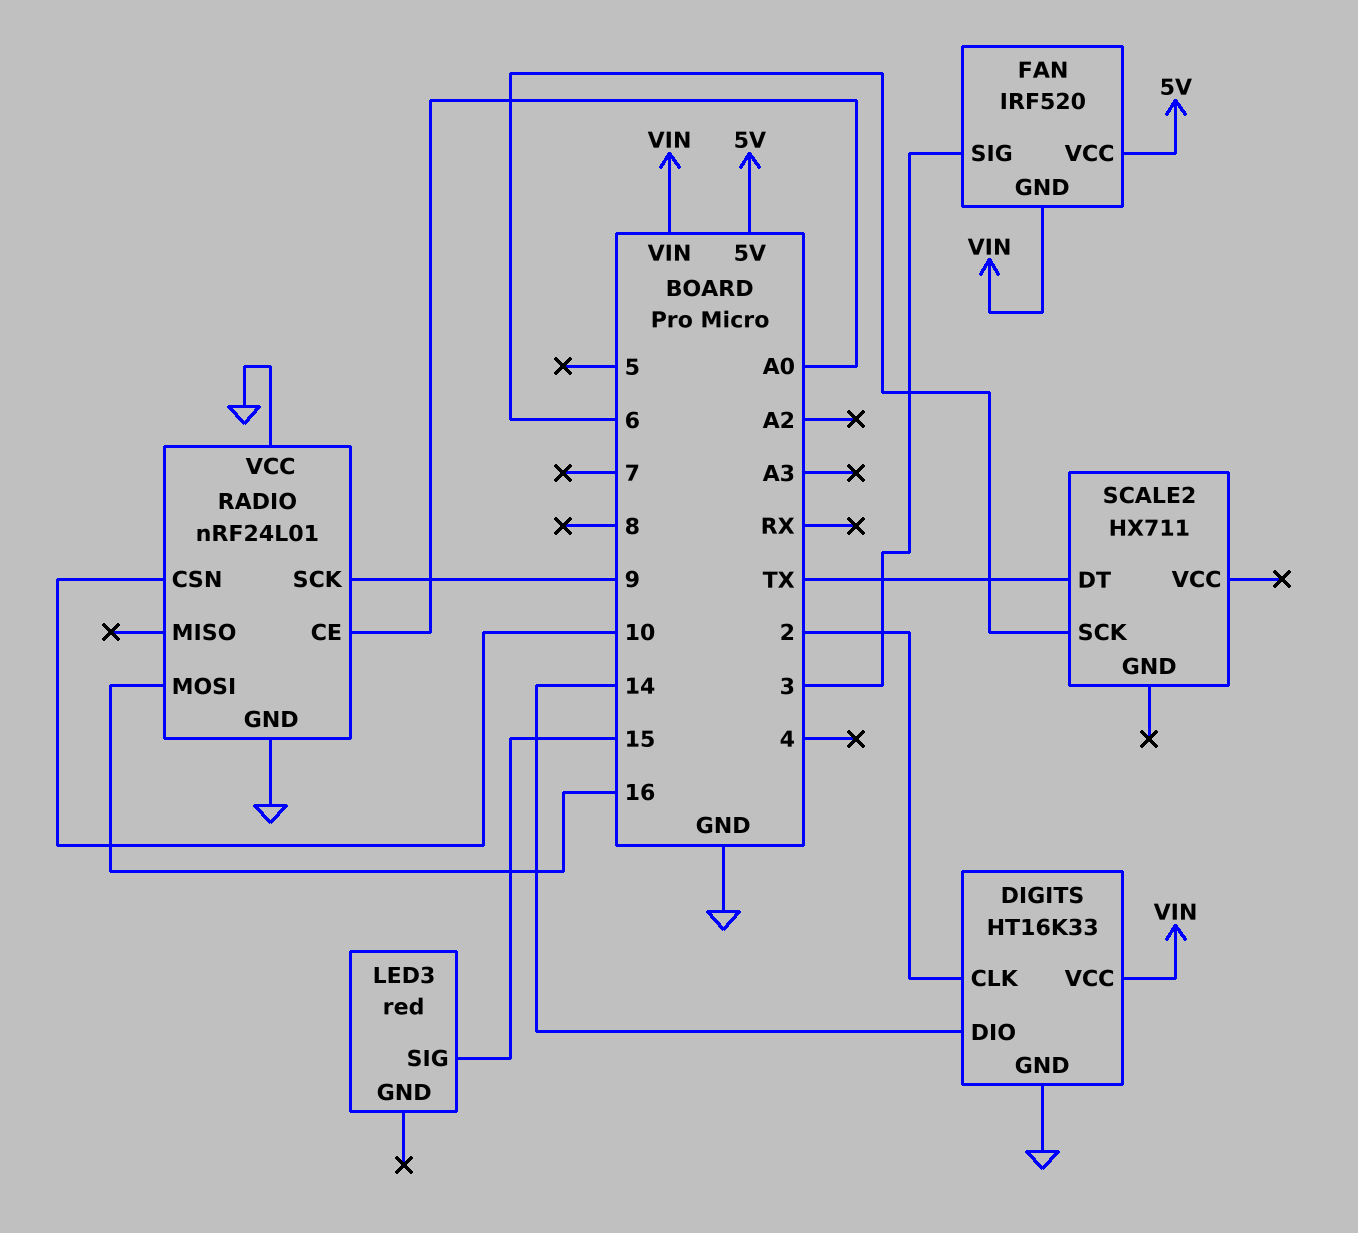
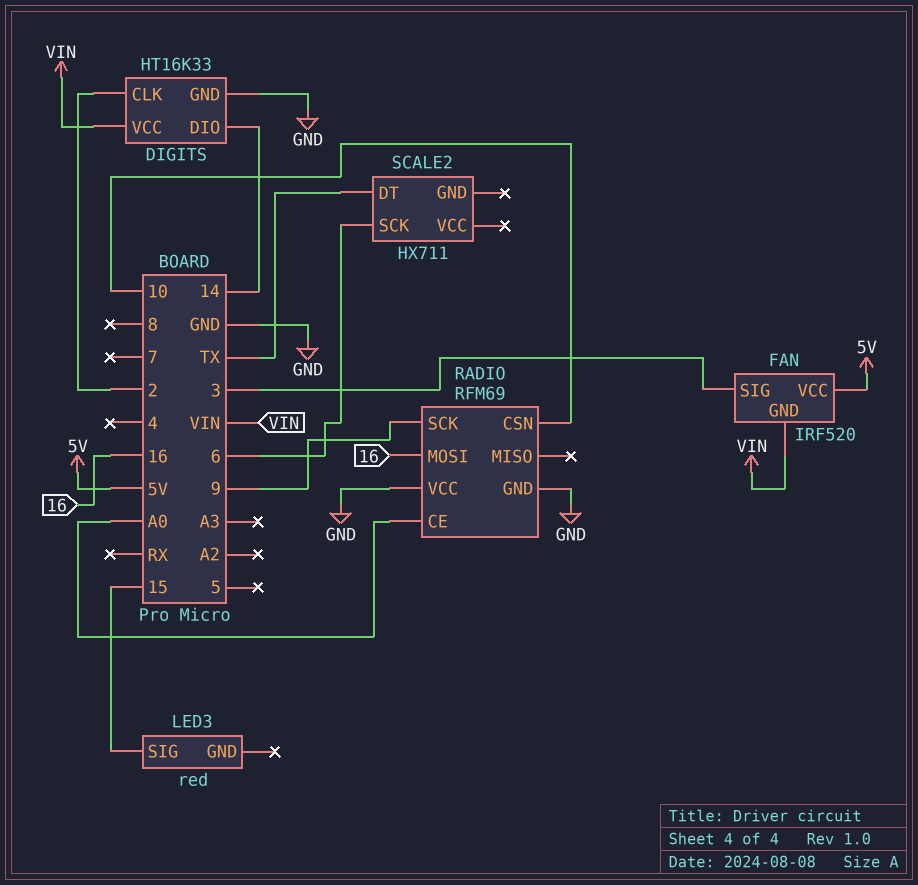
RADIO: nRF24L01 -> RFM69

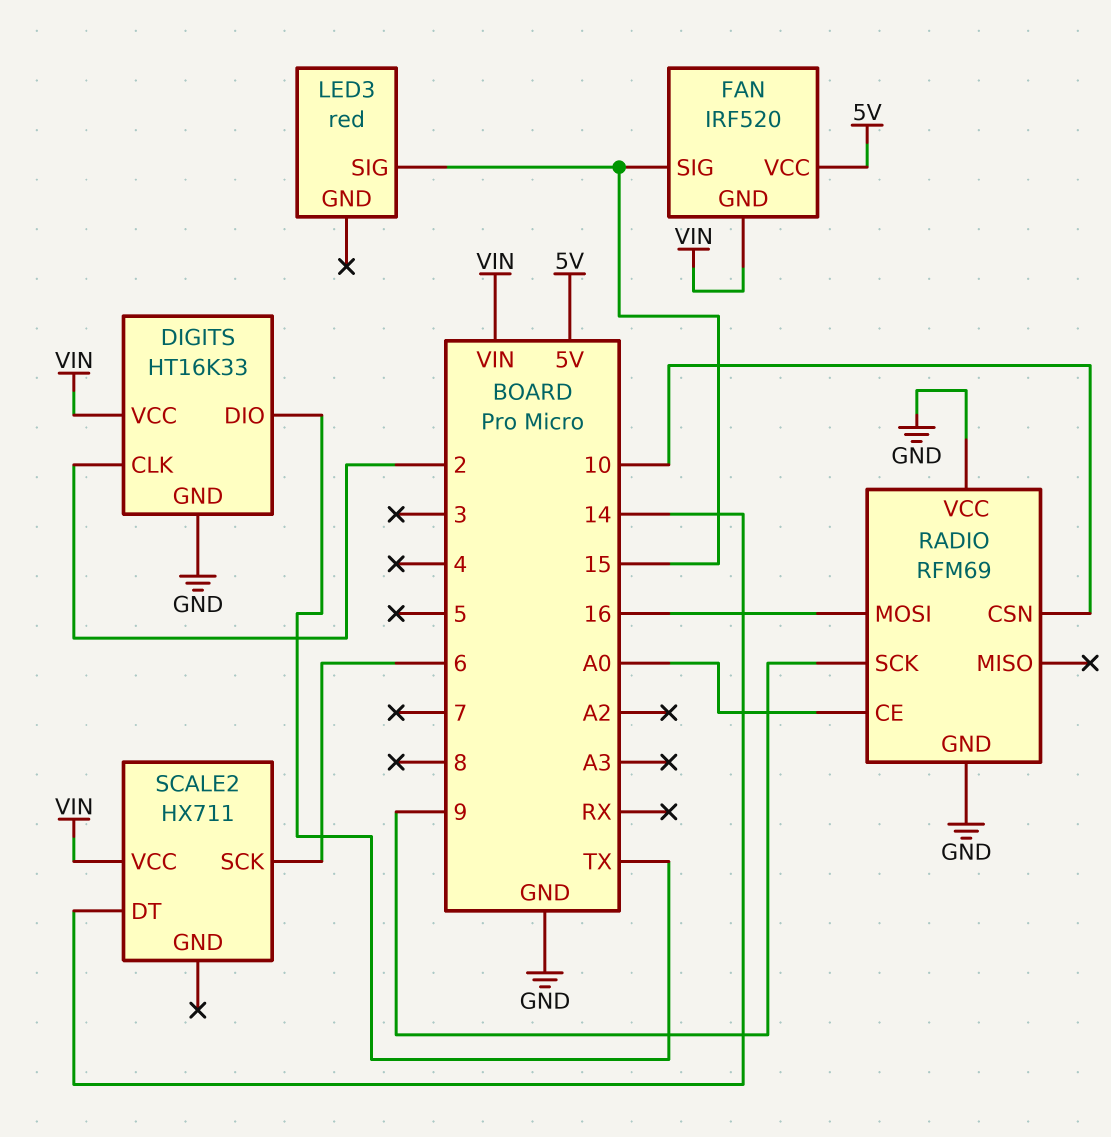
DIGITS pin DIO: 14 -> TX
FAN pin SIG: 3 -> 15
SCALE2 pin DT: TX -> 14
SCALE2 pin VCC: none -> VIN

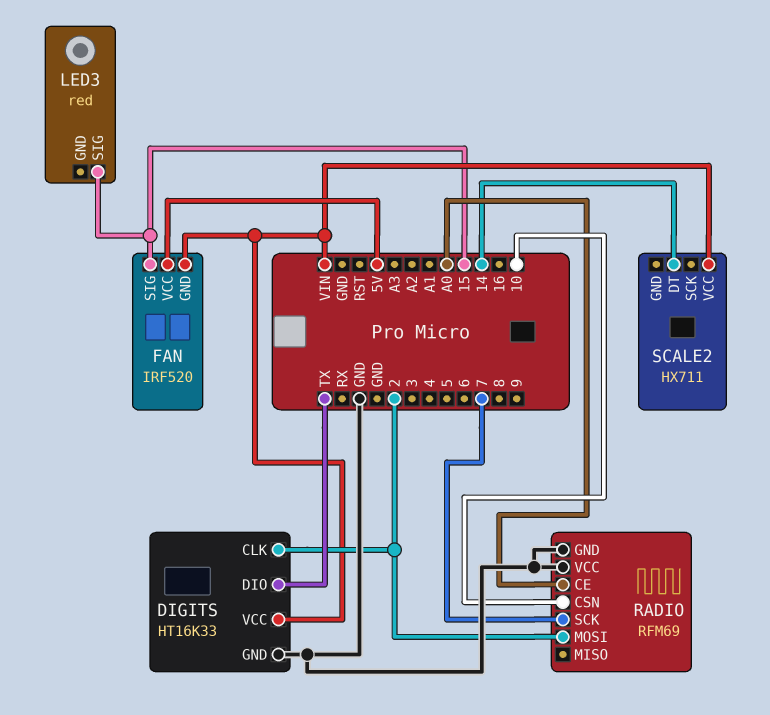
RADIO pin MOSI: 16 -> 2
RADIO pin SCK: 9 -> 7
SCALE2 pin SCK: 6 -> none

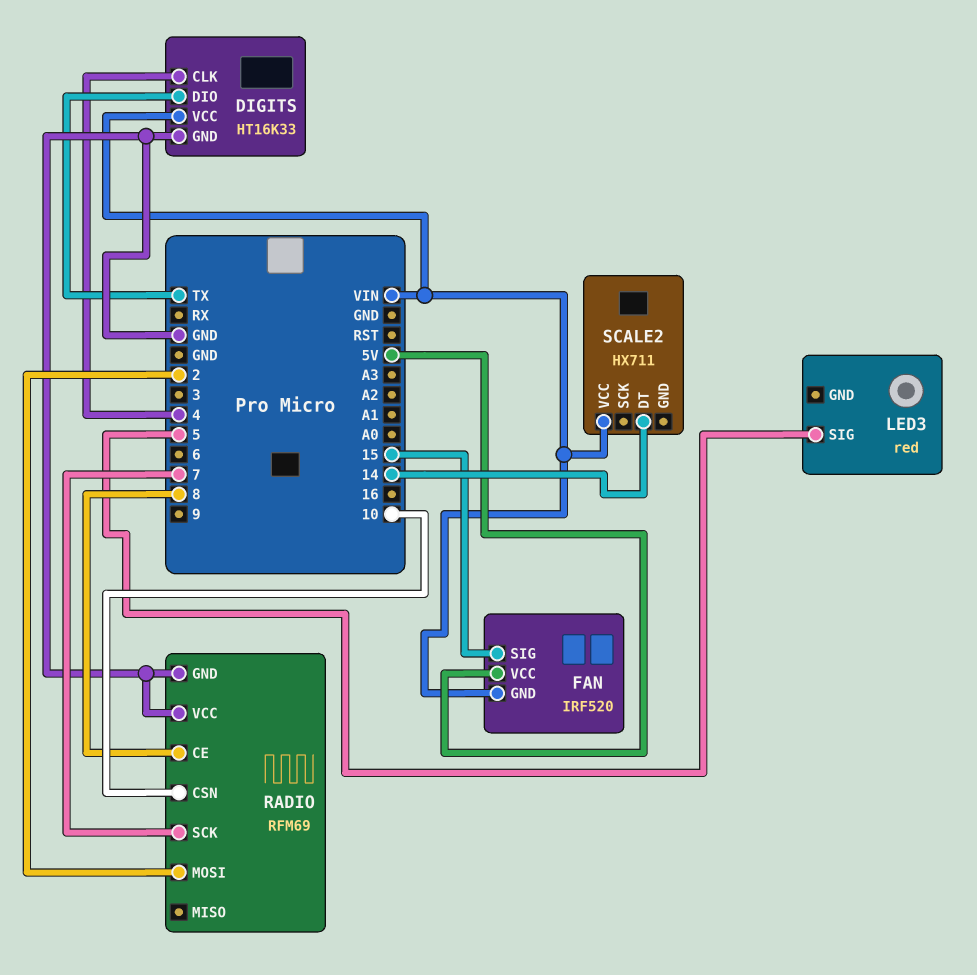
DIGITS pin CLK: 2 -> 4
LED3 pin SIG: 15 -> 5
RADIO pin CE: A0 -> 8

